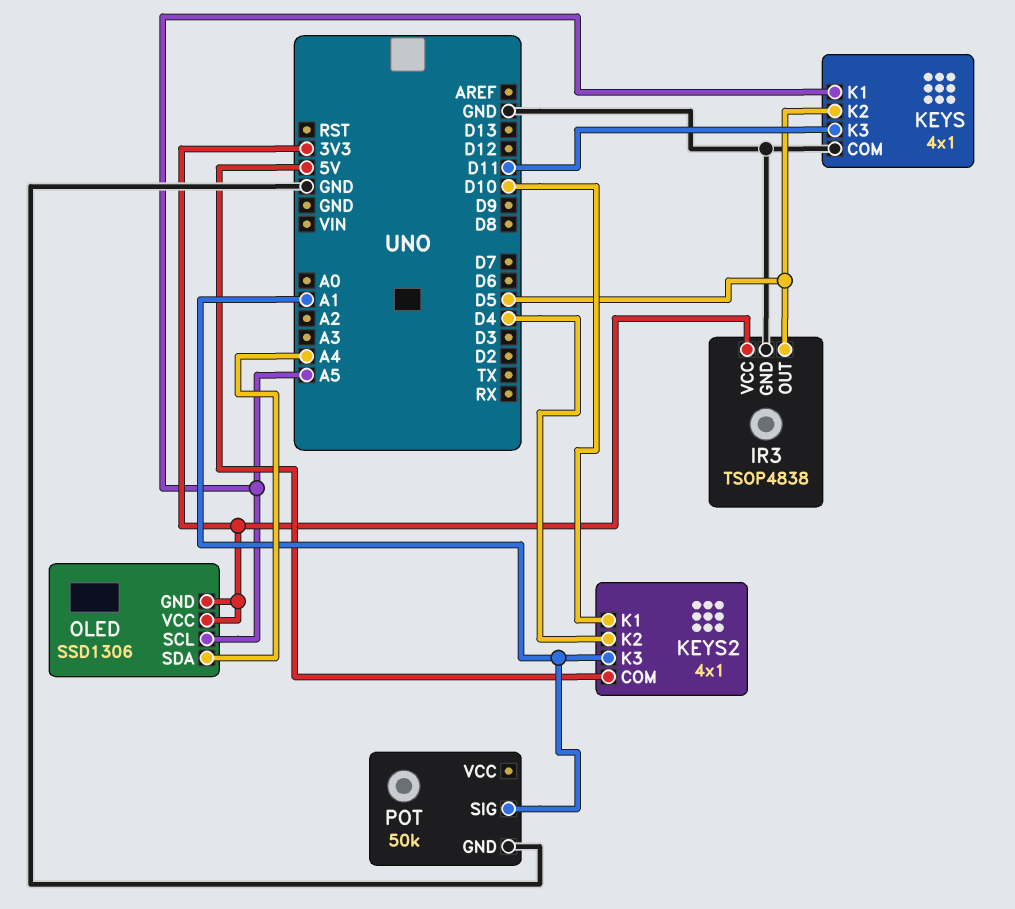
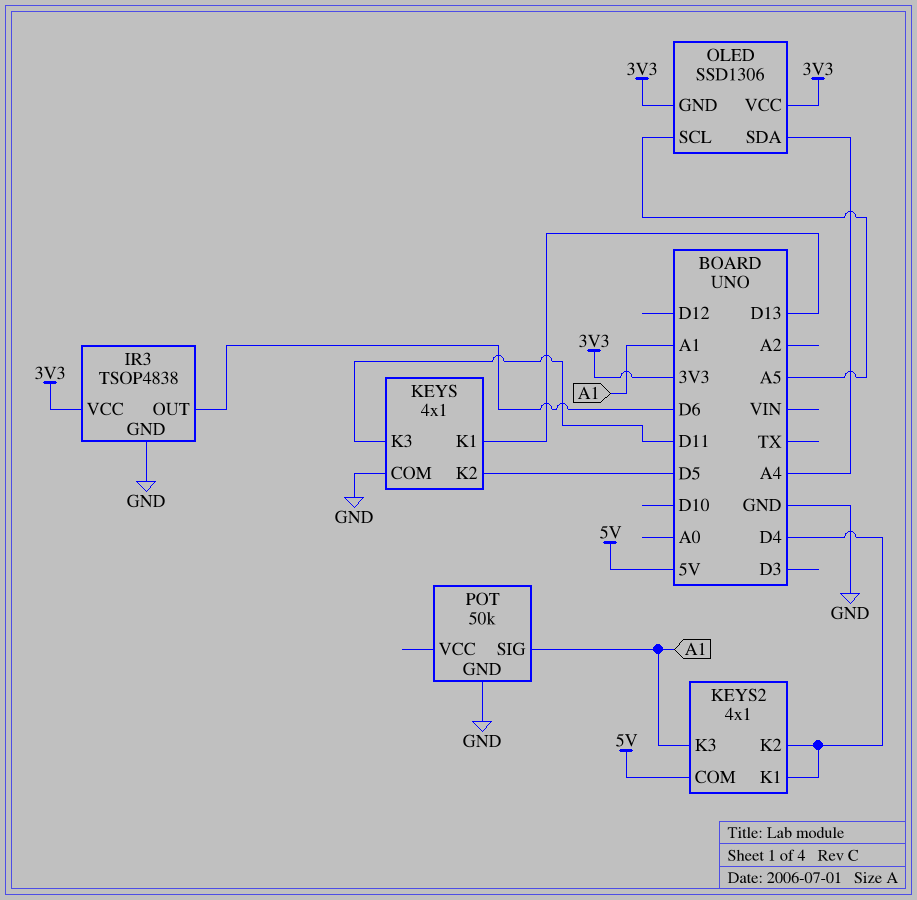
IR3 pin OUT: D5 -> D6
KEYS pin K1: A5 -> D13
KEYS2 pin K1: D10 -> D4

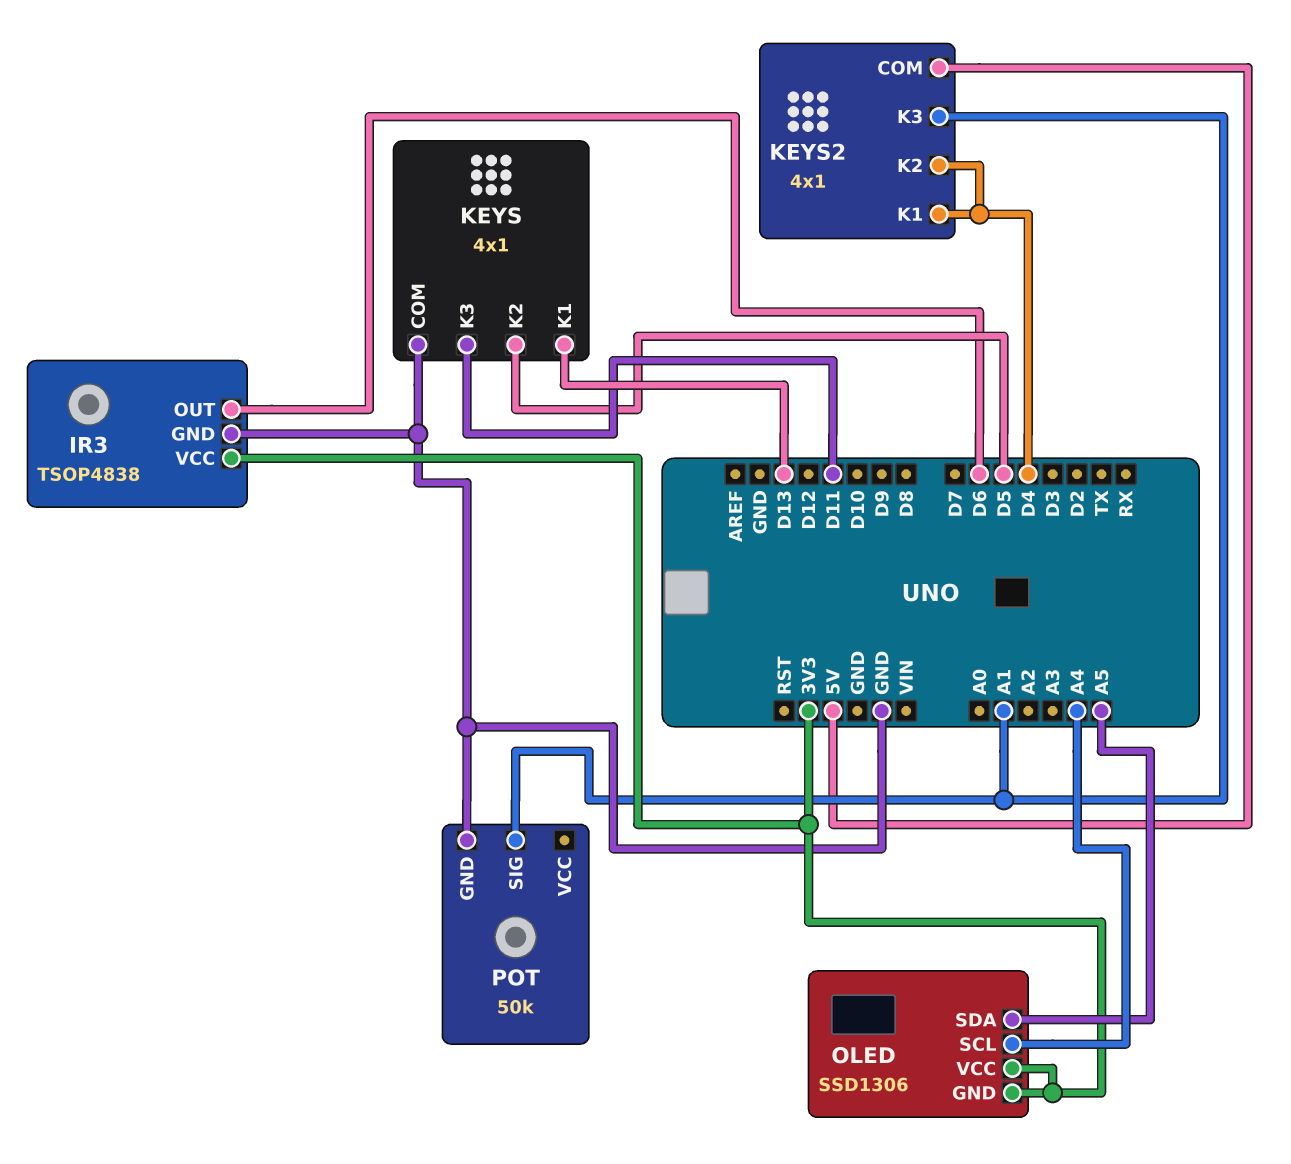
OLED pin SCL: A5 -> A4
OLED pin SDA: A4 -> A5

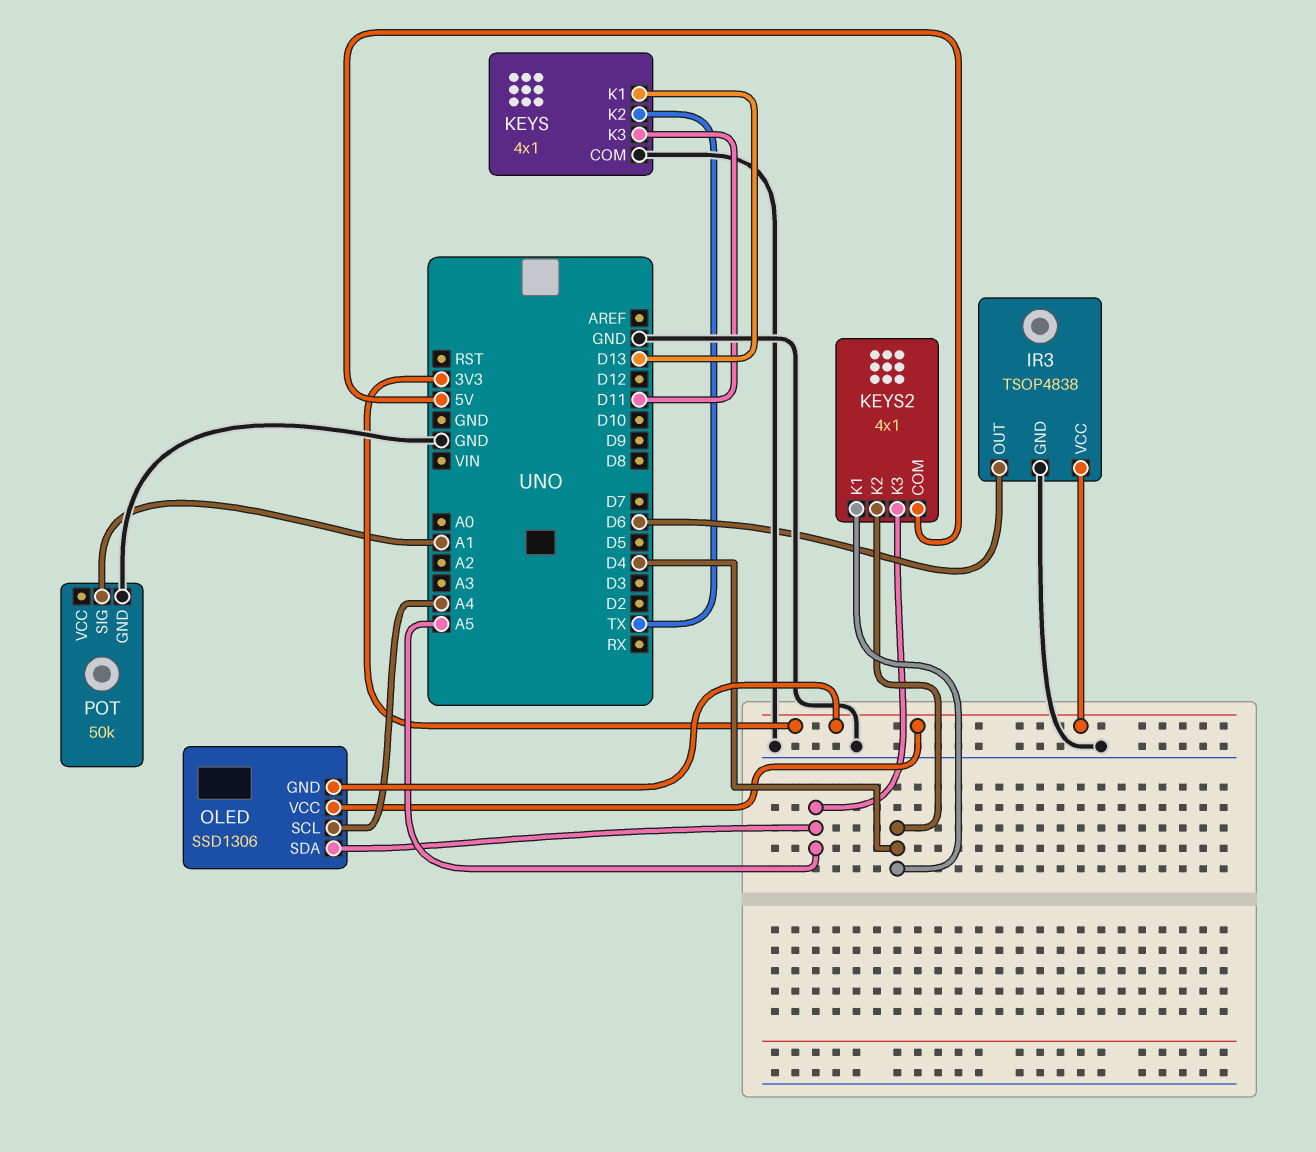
KEYS pin K2: D5 -> TX
KEYS2 pin K3: A1 -> A5

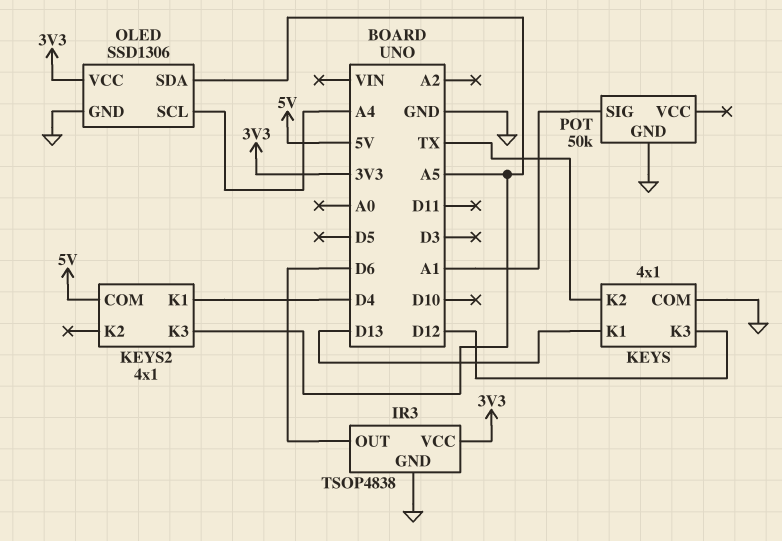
KEYS pin K3: D11 -> D12
KEYS2 pin K2: D4 -> none
OLED pin GND: 3V3 -> GND

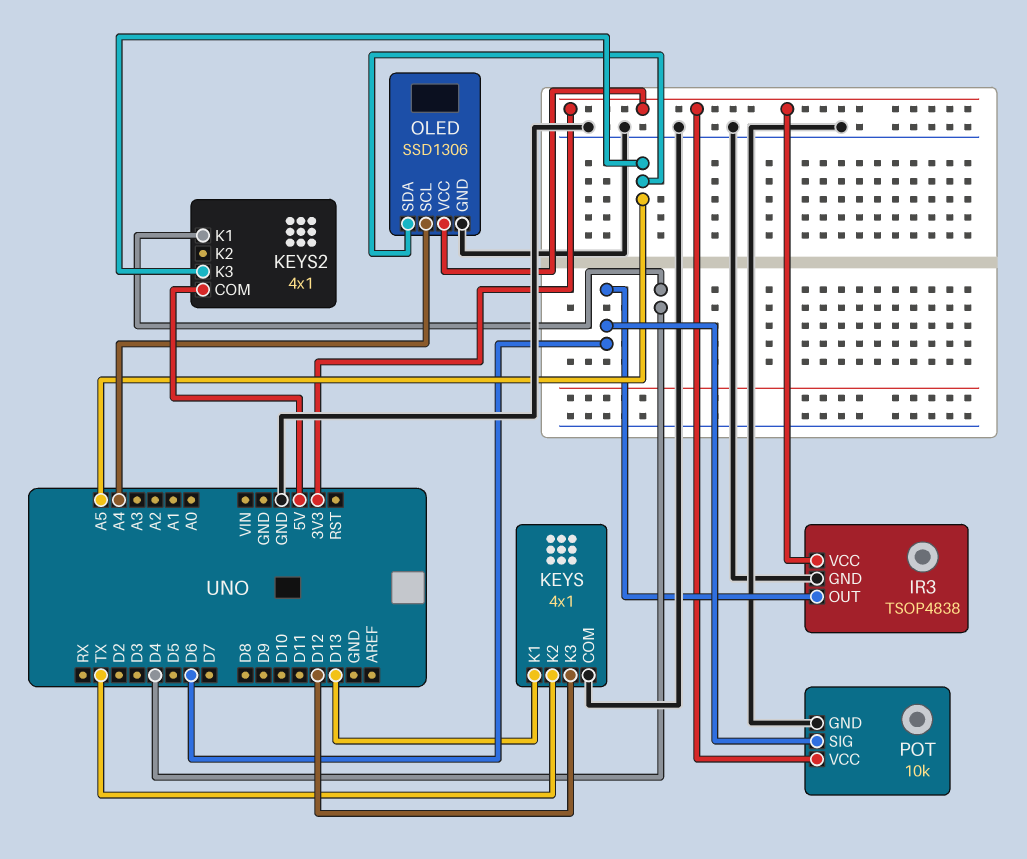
POT: 50k -> 10k
POT pin SIG: A1 -> D6
POT pin VCC: none -> 3V3

